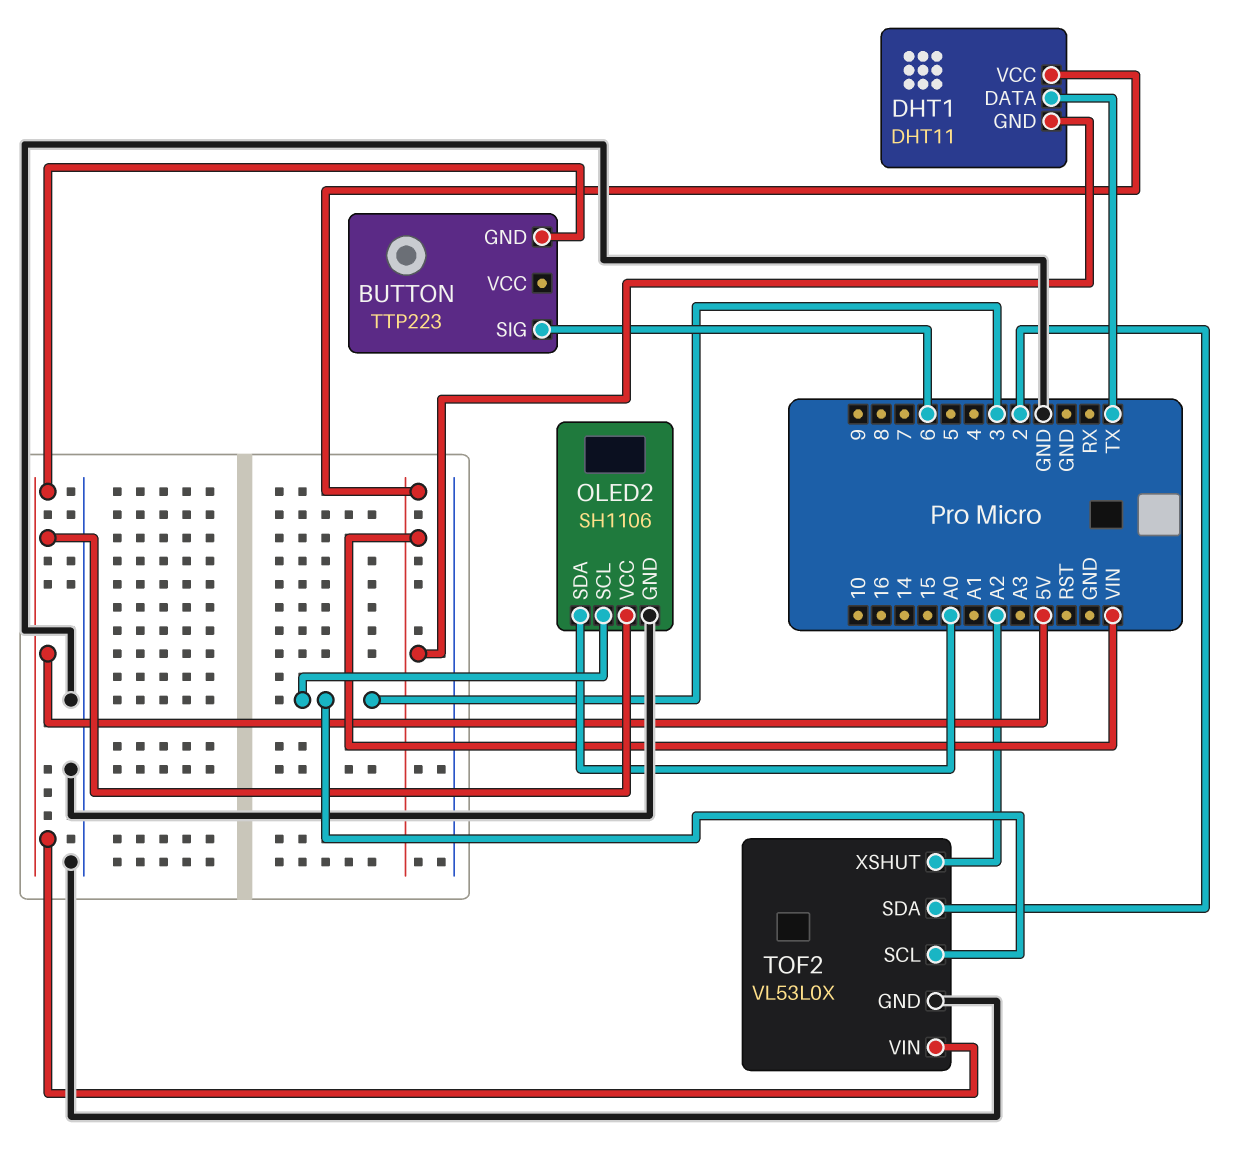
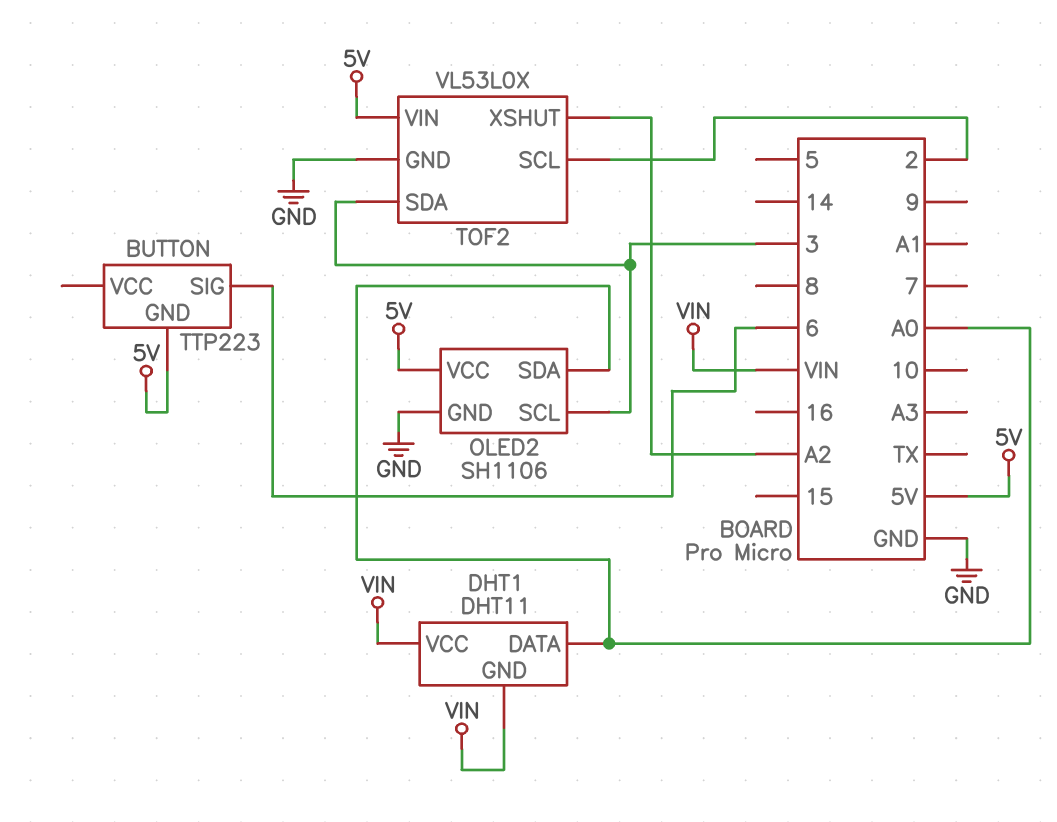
DHT1 pin DATA: TX -> A0
TOF2 pin SCL: 3 -> 2
TOF2 pin SDA: 2 -> 3

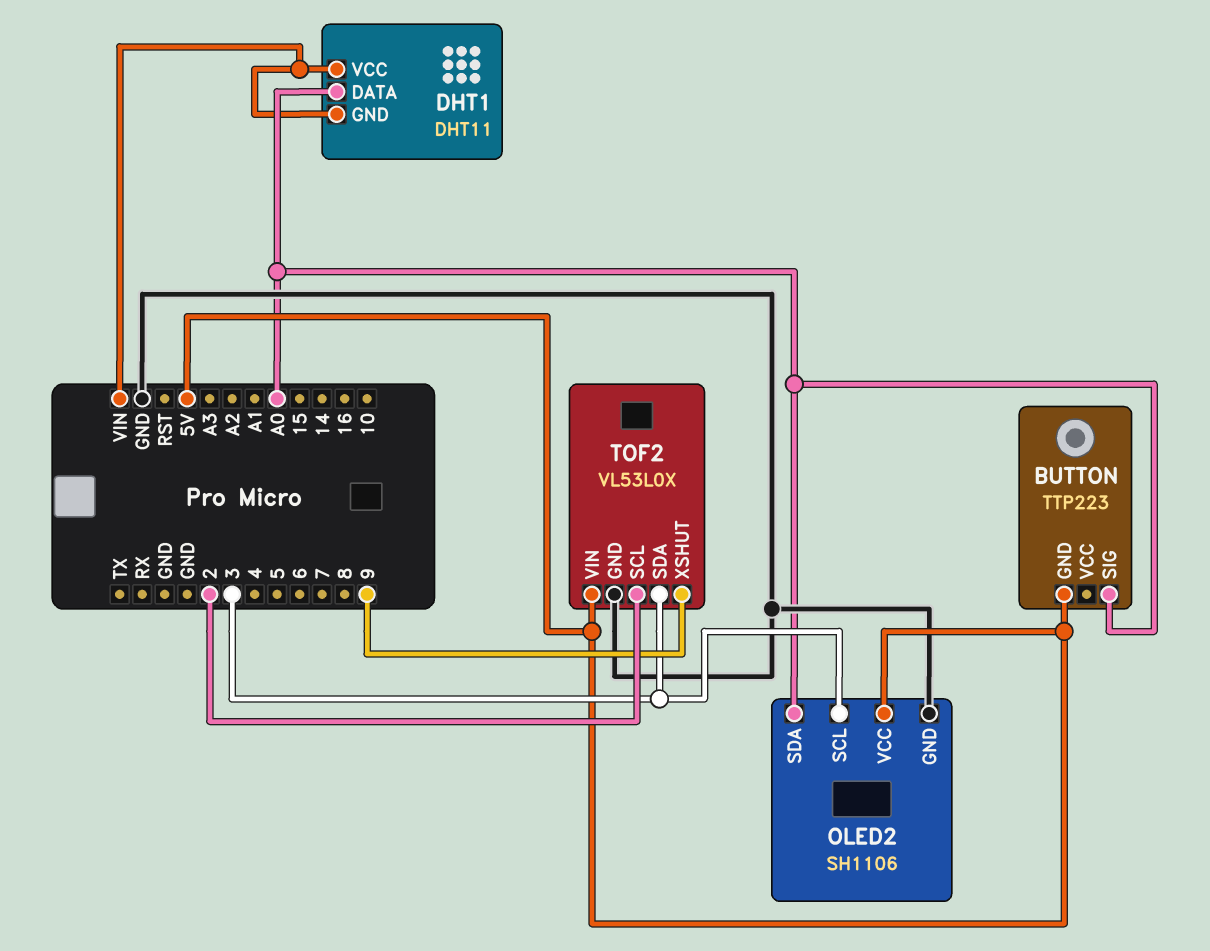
BUTTON pin SIG: 6 -> A0
TOF2 pin XSHUT: A2 -> 9

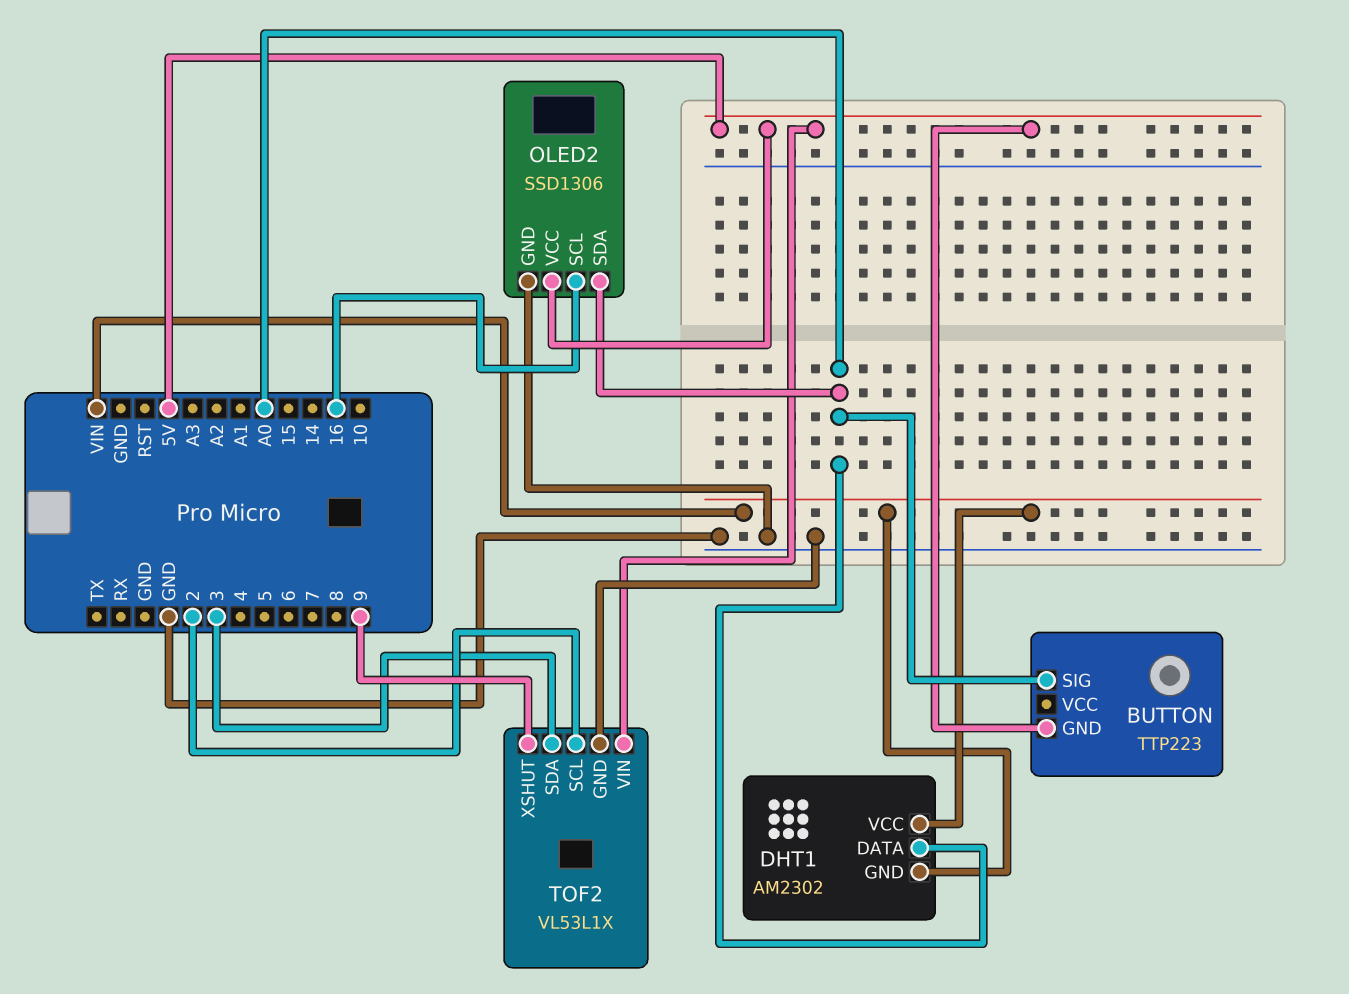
DHT1: DHT11 -> AM2302
OLED2: SH1106 -> SSD1306
OLED2 pin SCL: 3 -> 16
TOF2: VL53L0X -> VL53L1X

